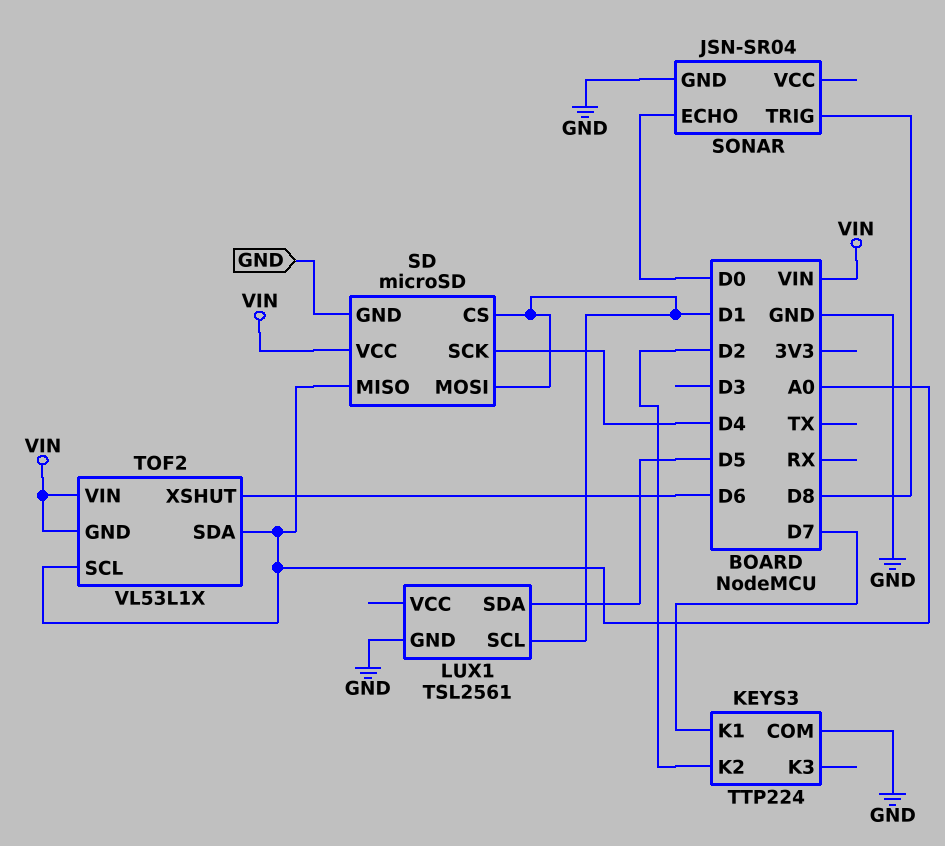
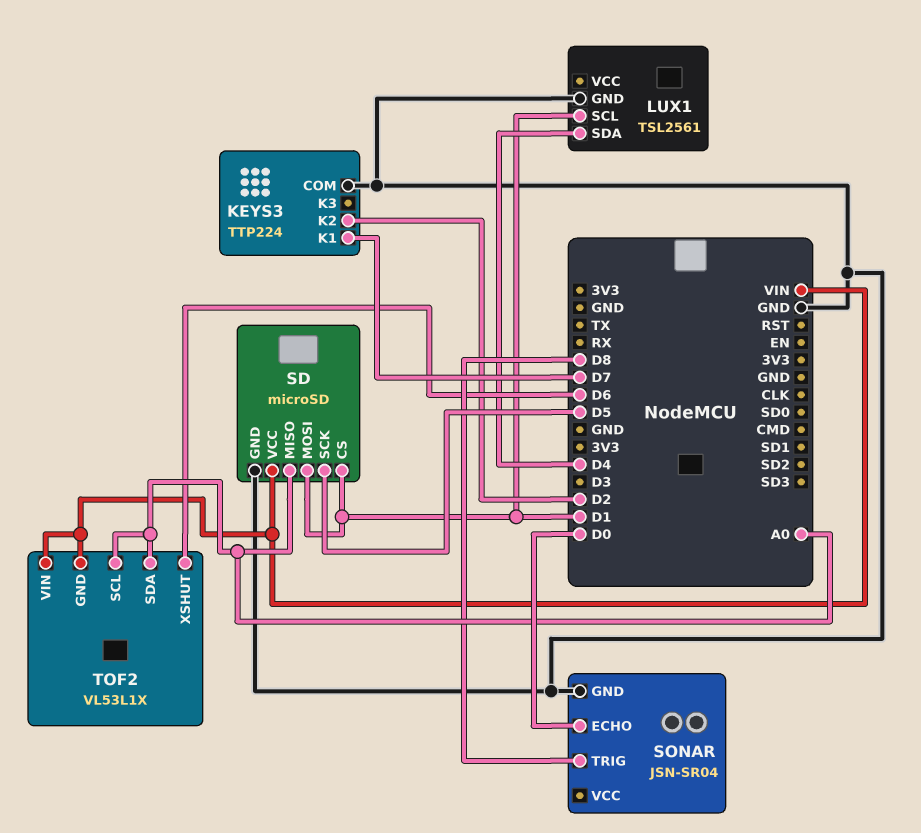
LUX1 pin SDA: D5 -> D4
SD pin SCK: D4 -> D5

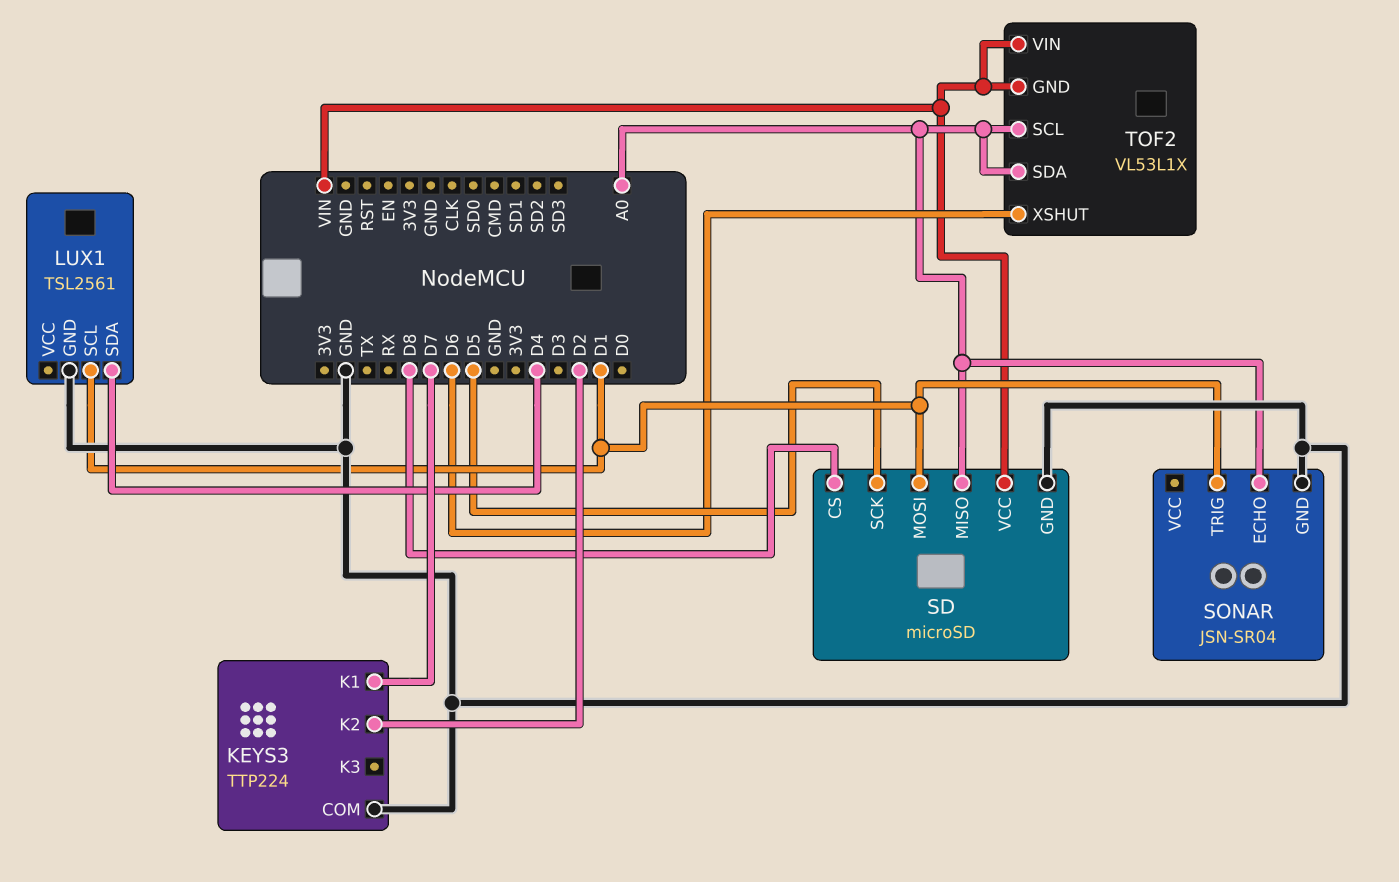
SD pin CS: D1 -> D8
SONAR pin ECHO: D0 -> A0
SONAR pin TRIG: D8 -> D1

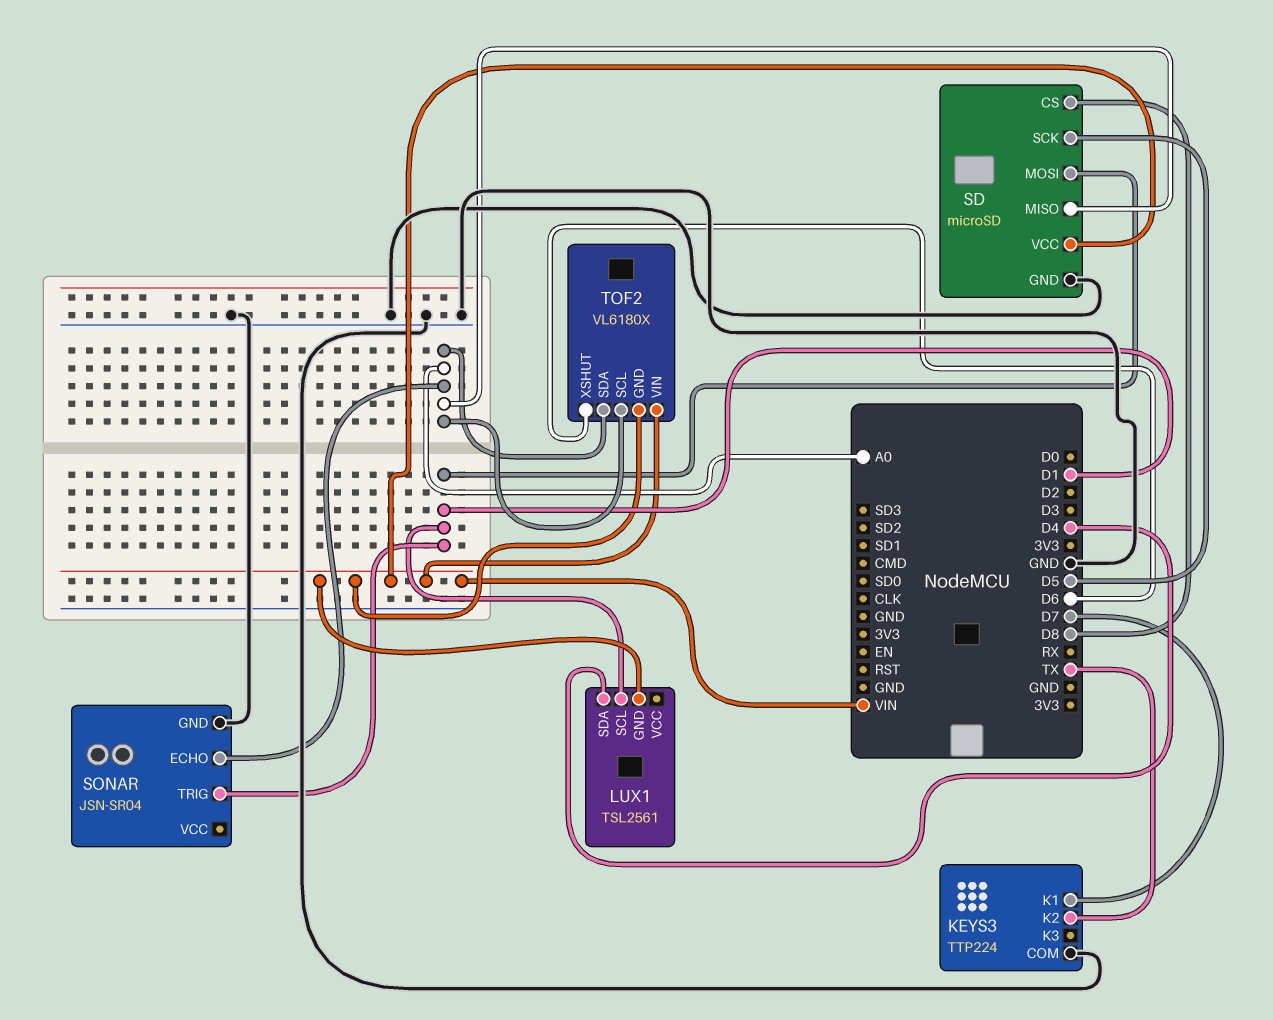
KEYS3 pin K2: D2 -> TX
LUX1 pin GND: GND -> VIN
TOF2: VL53L1X -> VL6180X

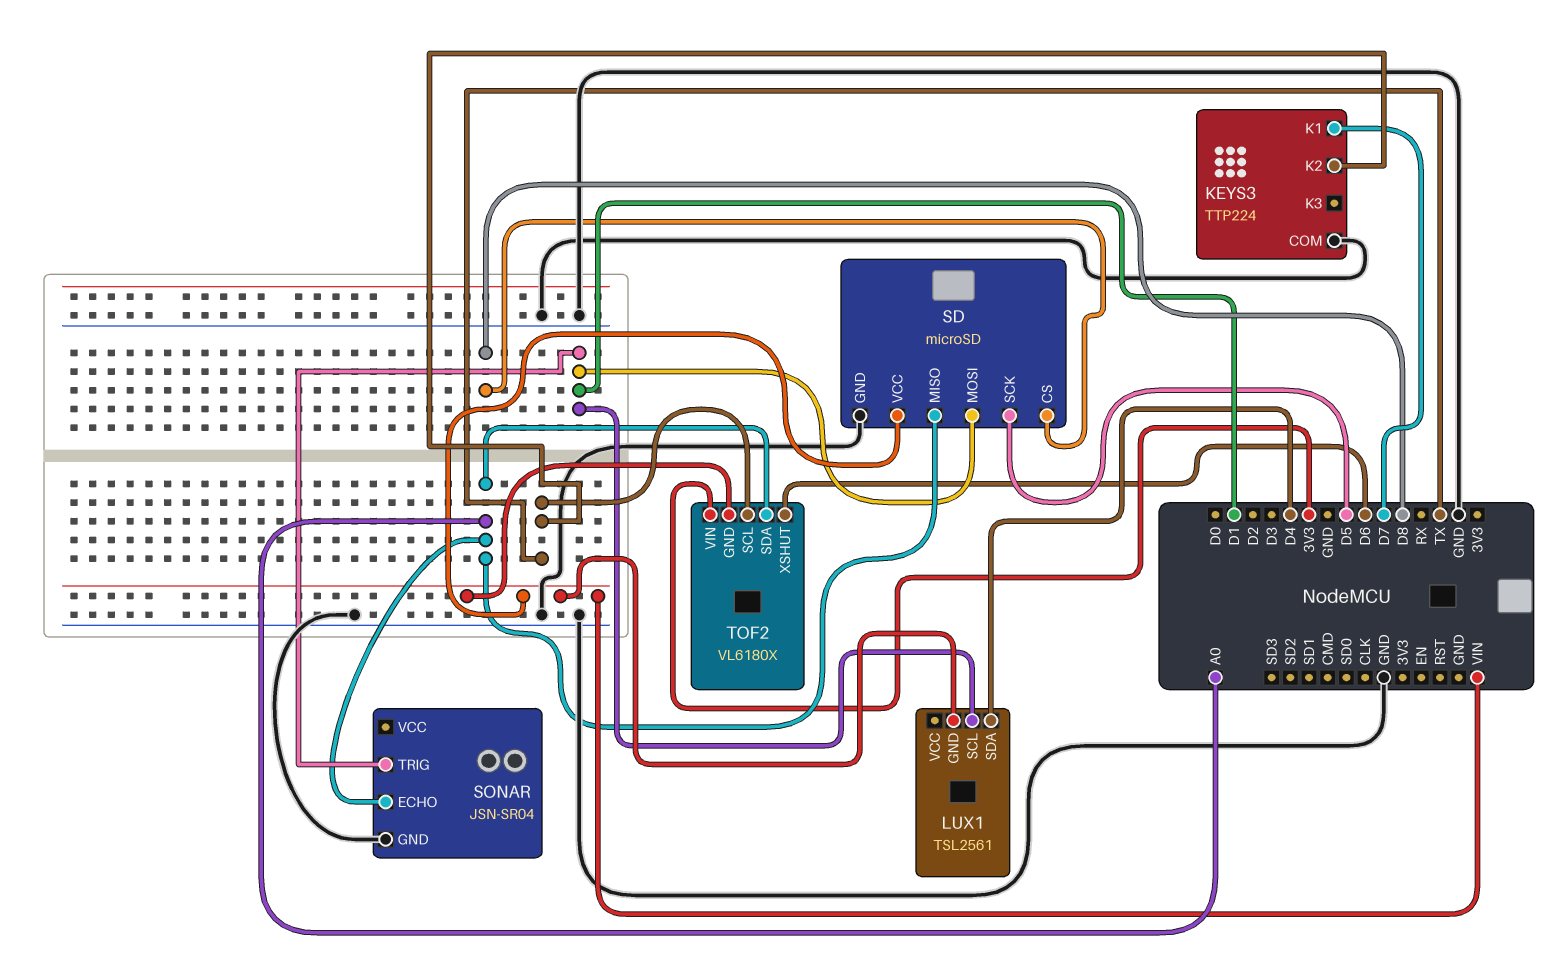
TOF2 pin SCL: A0 -> TX
TOF2 pin VIN: VIN -> 3V3

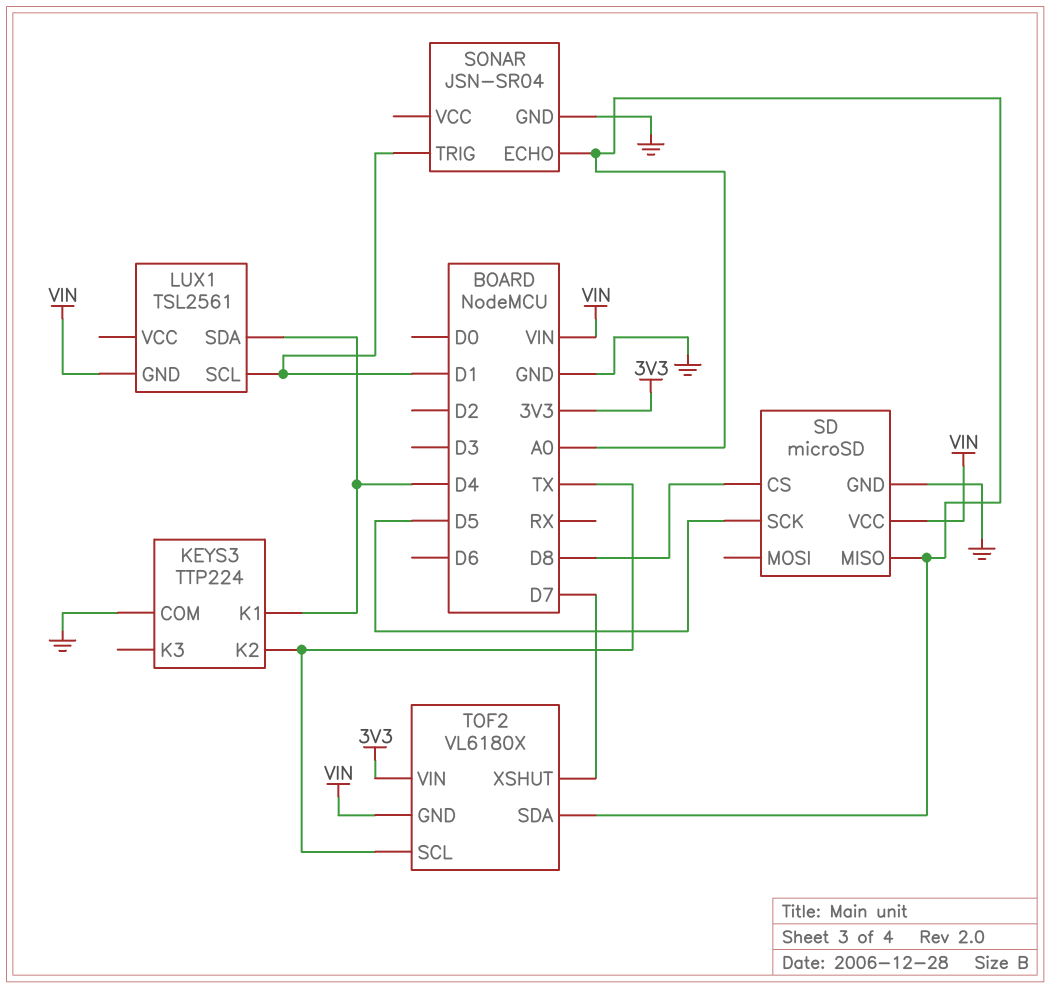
KEYS3 pin K1: D7 -> D4
SD pin MOSI: D1 -> none
TOF2 pin XSHUT: D6 -> D7

